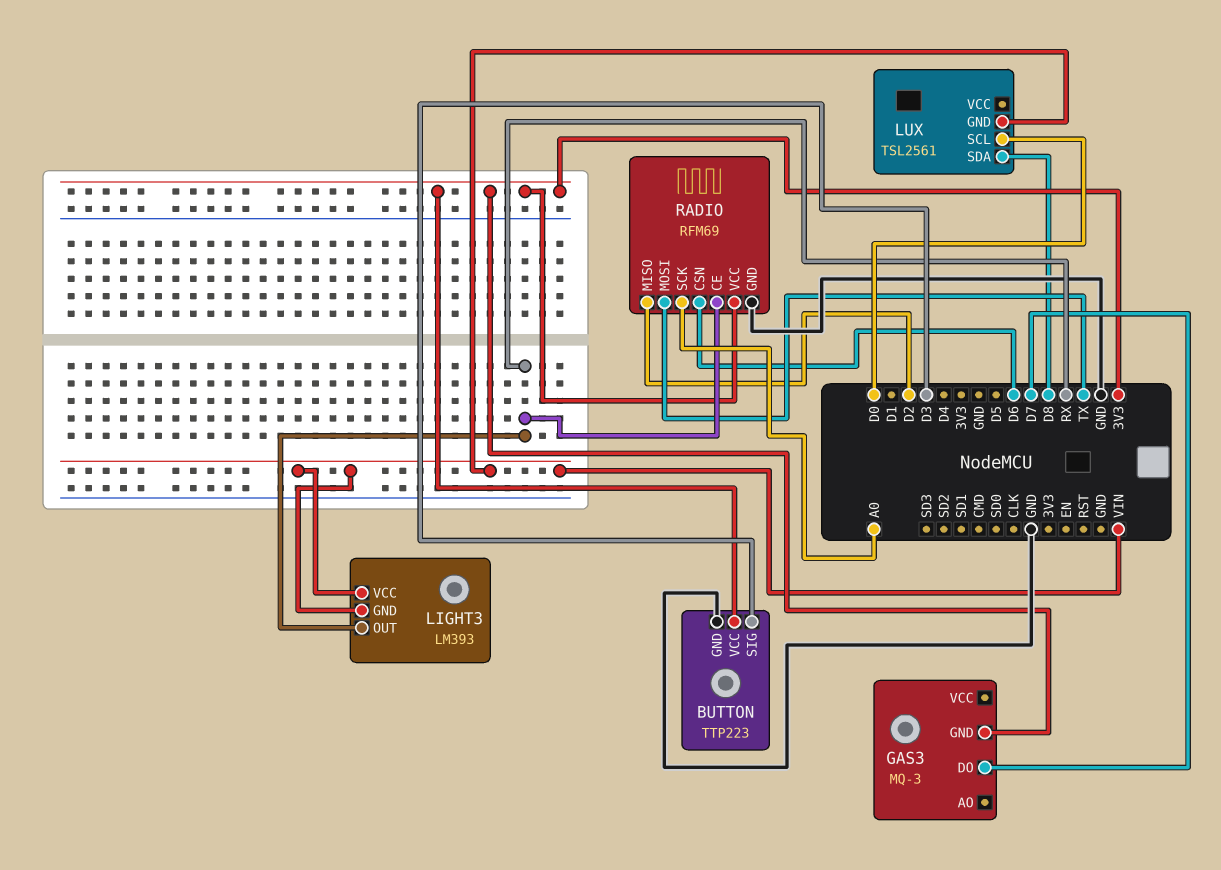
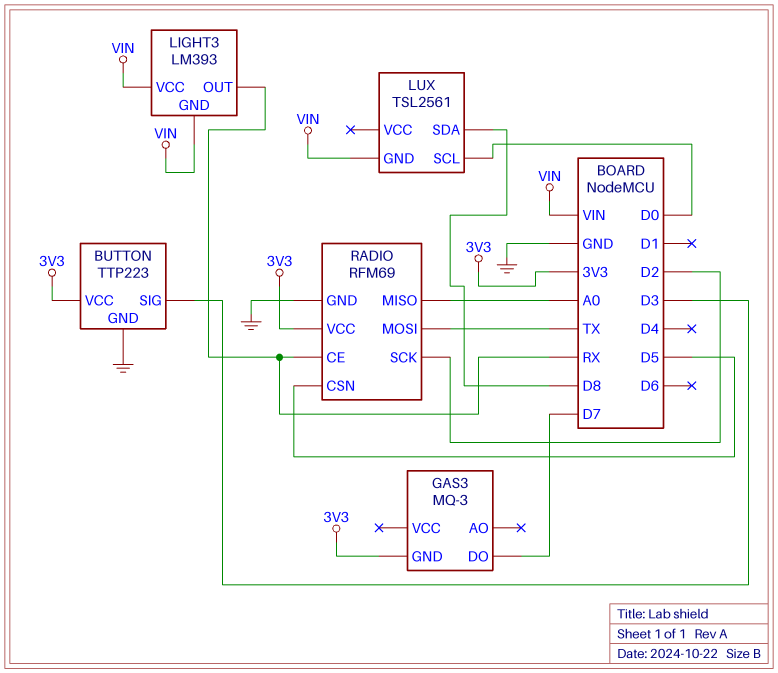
RADIO pin CSN: D6 -> D5
RADIO pin MISO: D2 -> A0
RADIO pin SCK: A0 -> D2

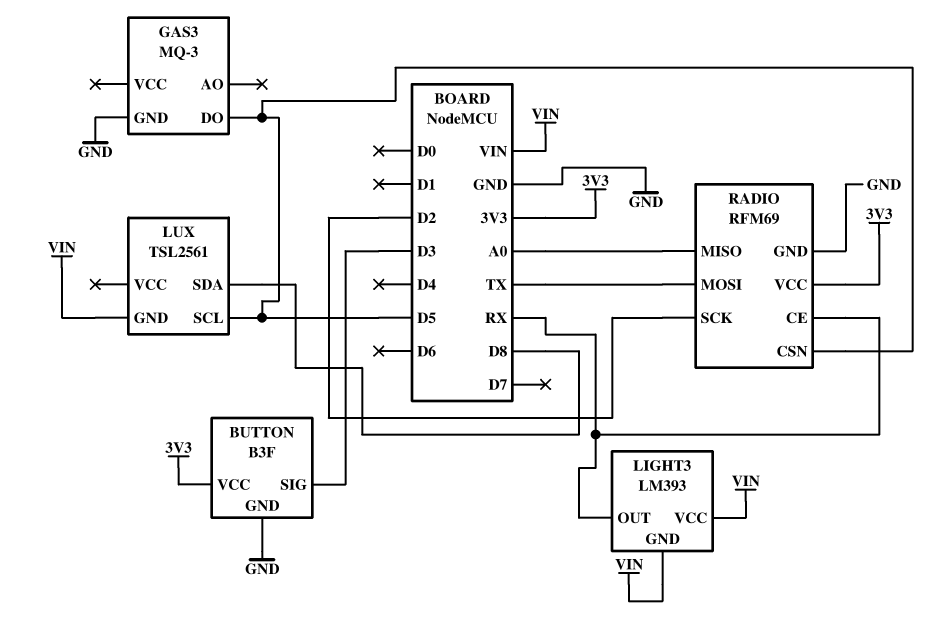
BUTTON: TTP223 -> B3F
GAS3 pin DO: D7 -> D5
GAS3 pin GND: 3V3 -> GND
LUX pin SCL: D0 -> D5

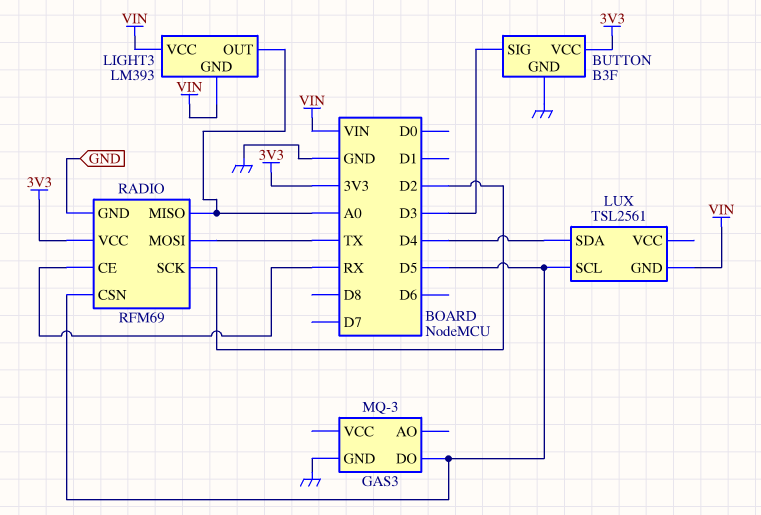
LIGHT3 pin OUT: RX -> A0
LUX pin SDA: D8 -> D4

